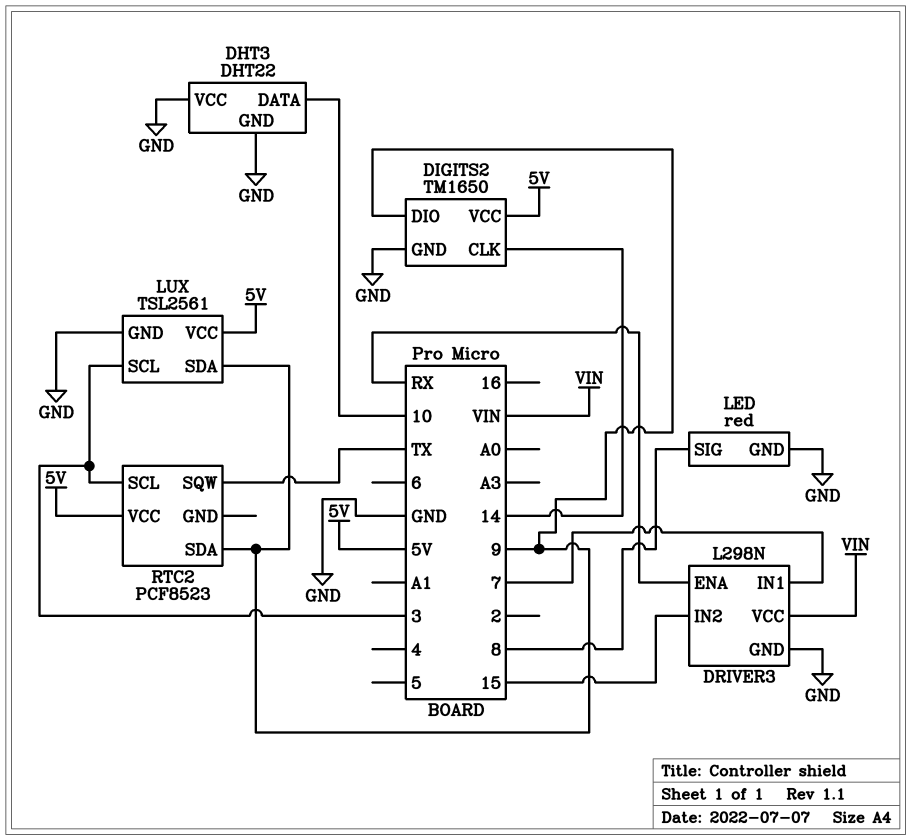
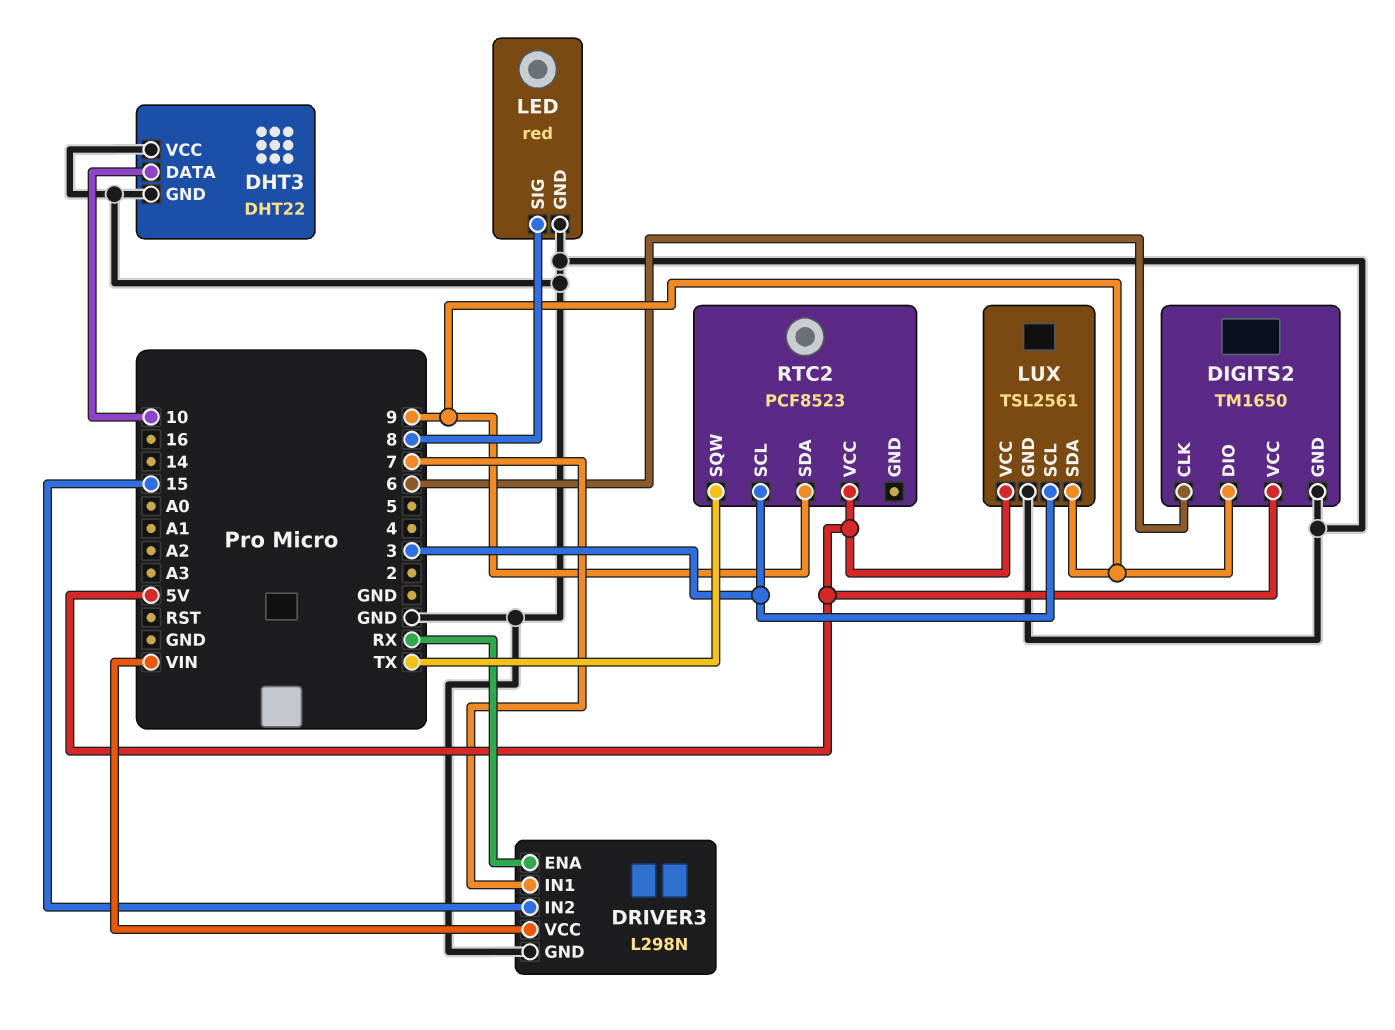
DIGITS2 pin CLK: 14 -> 6

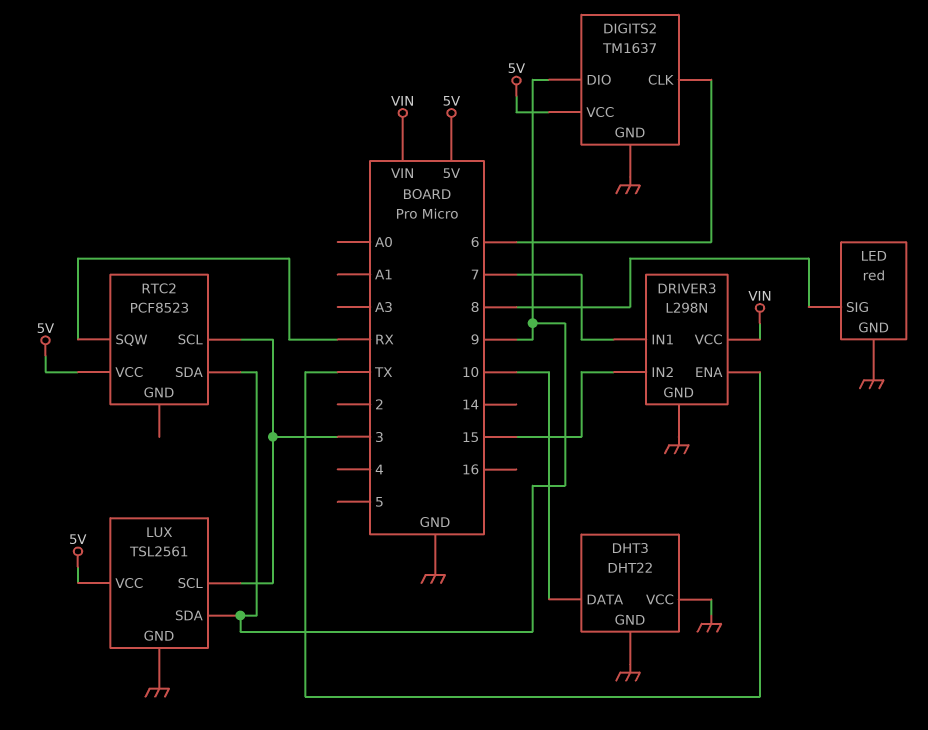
DIGITS2: TM1650 -> TM1637
DRIVER3 pin ENA: RX -> TX
RTC2 pin SQW: TX -> RX

